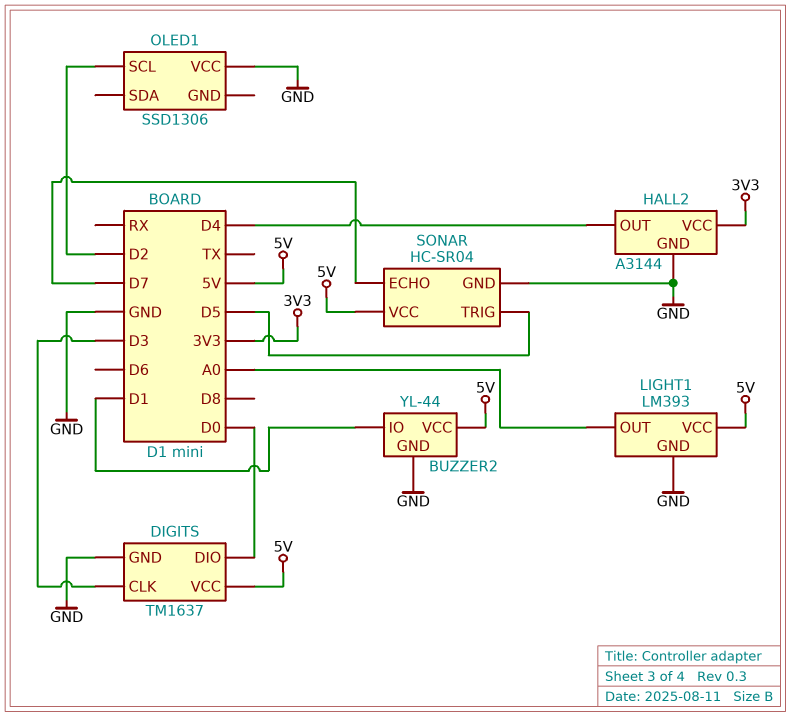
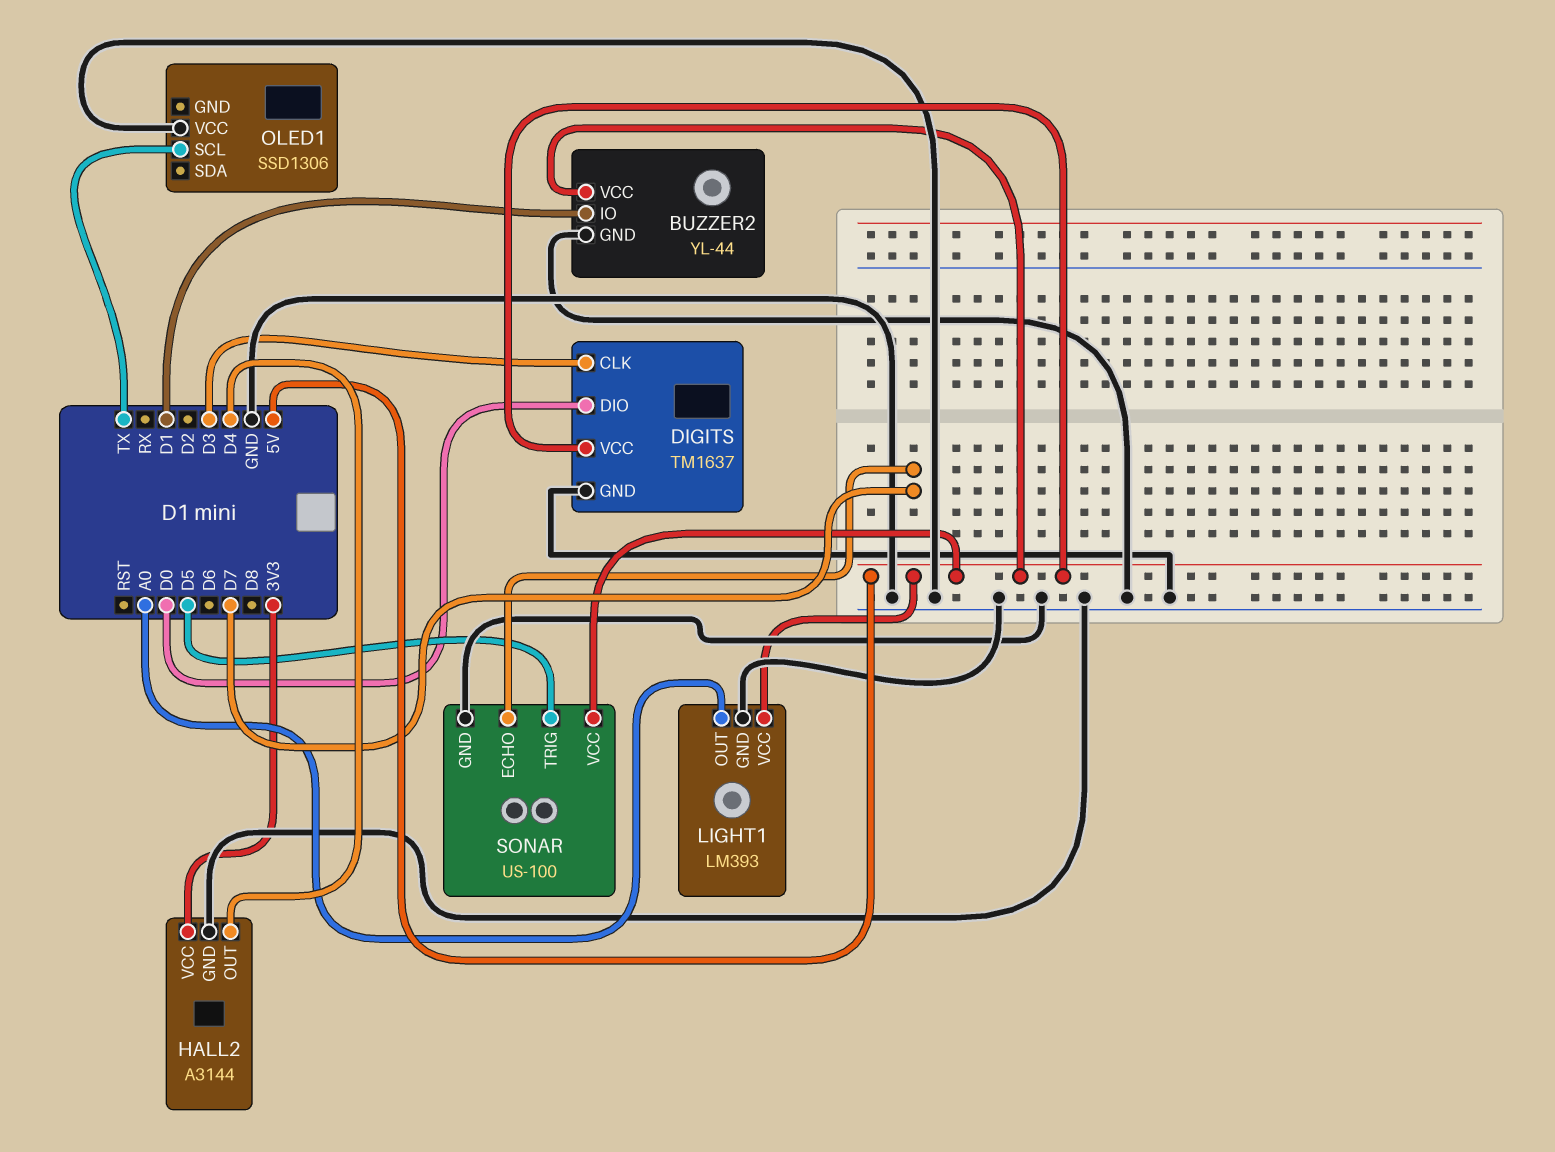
OLED1 pin SCL: D2 -> TX
SONAR: HC-SR04 -> US-100

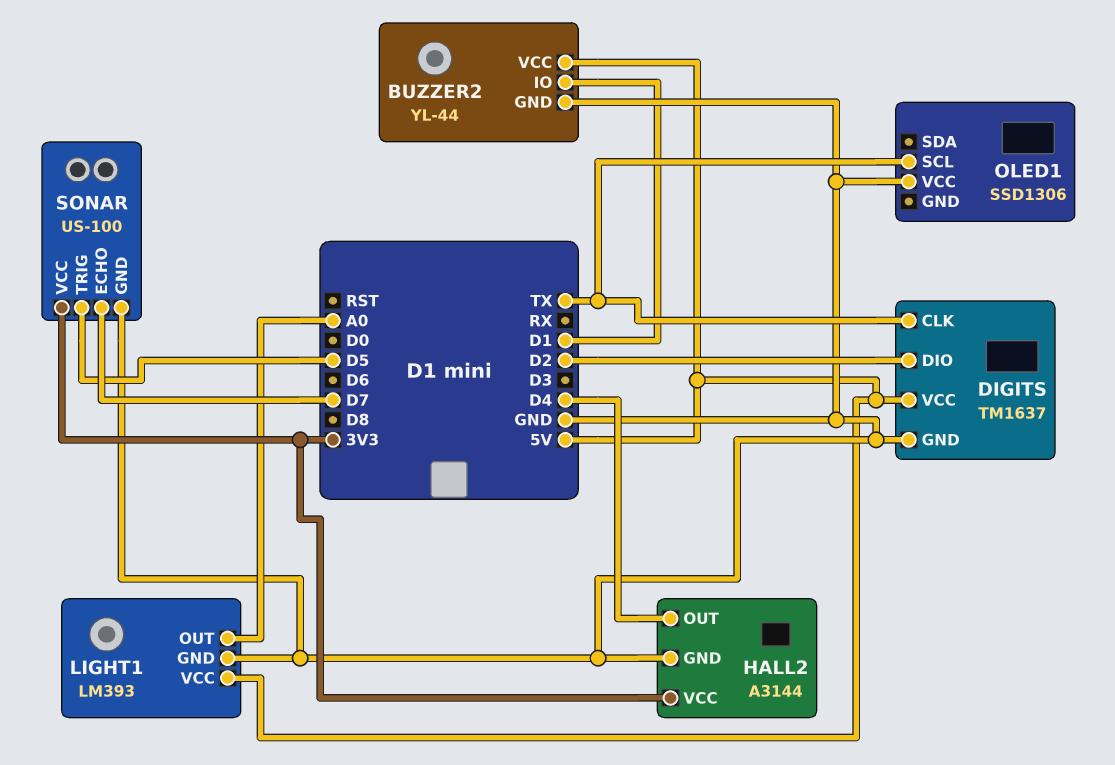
DIGITS pin CLK: D3 -> TX
DIGITS pin DIO: D0 -> D2
SONAR pin VCC: 5V -> 3V3

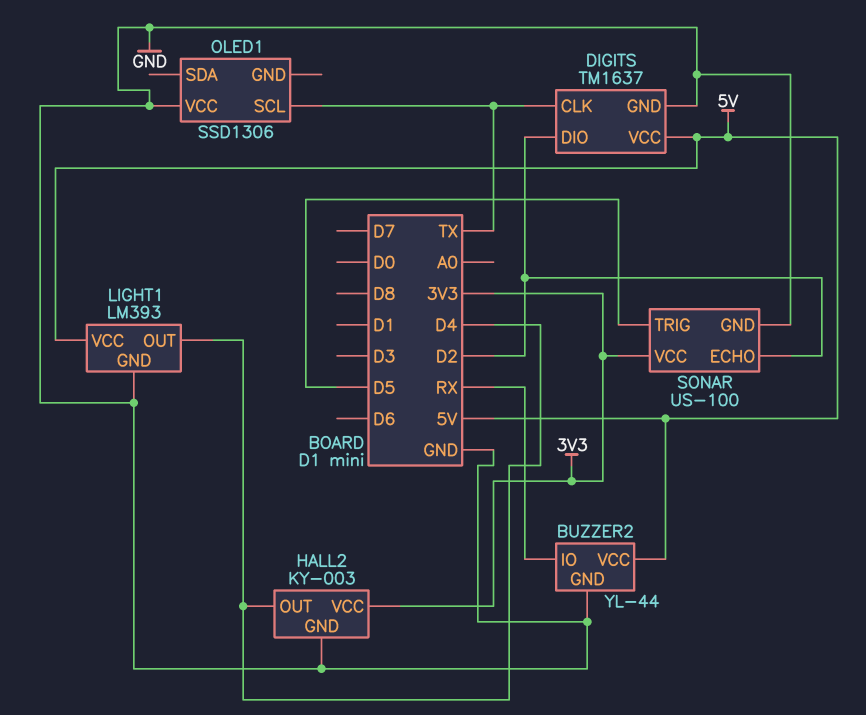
BUZZER2 pin IO: D1 -> RX
HALL2: A3144 -> KY-003
LIGHT1 pin OUT: A0 -> D4
SONAR pin ECHO: D7 -> D2

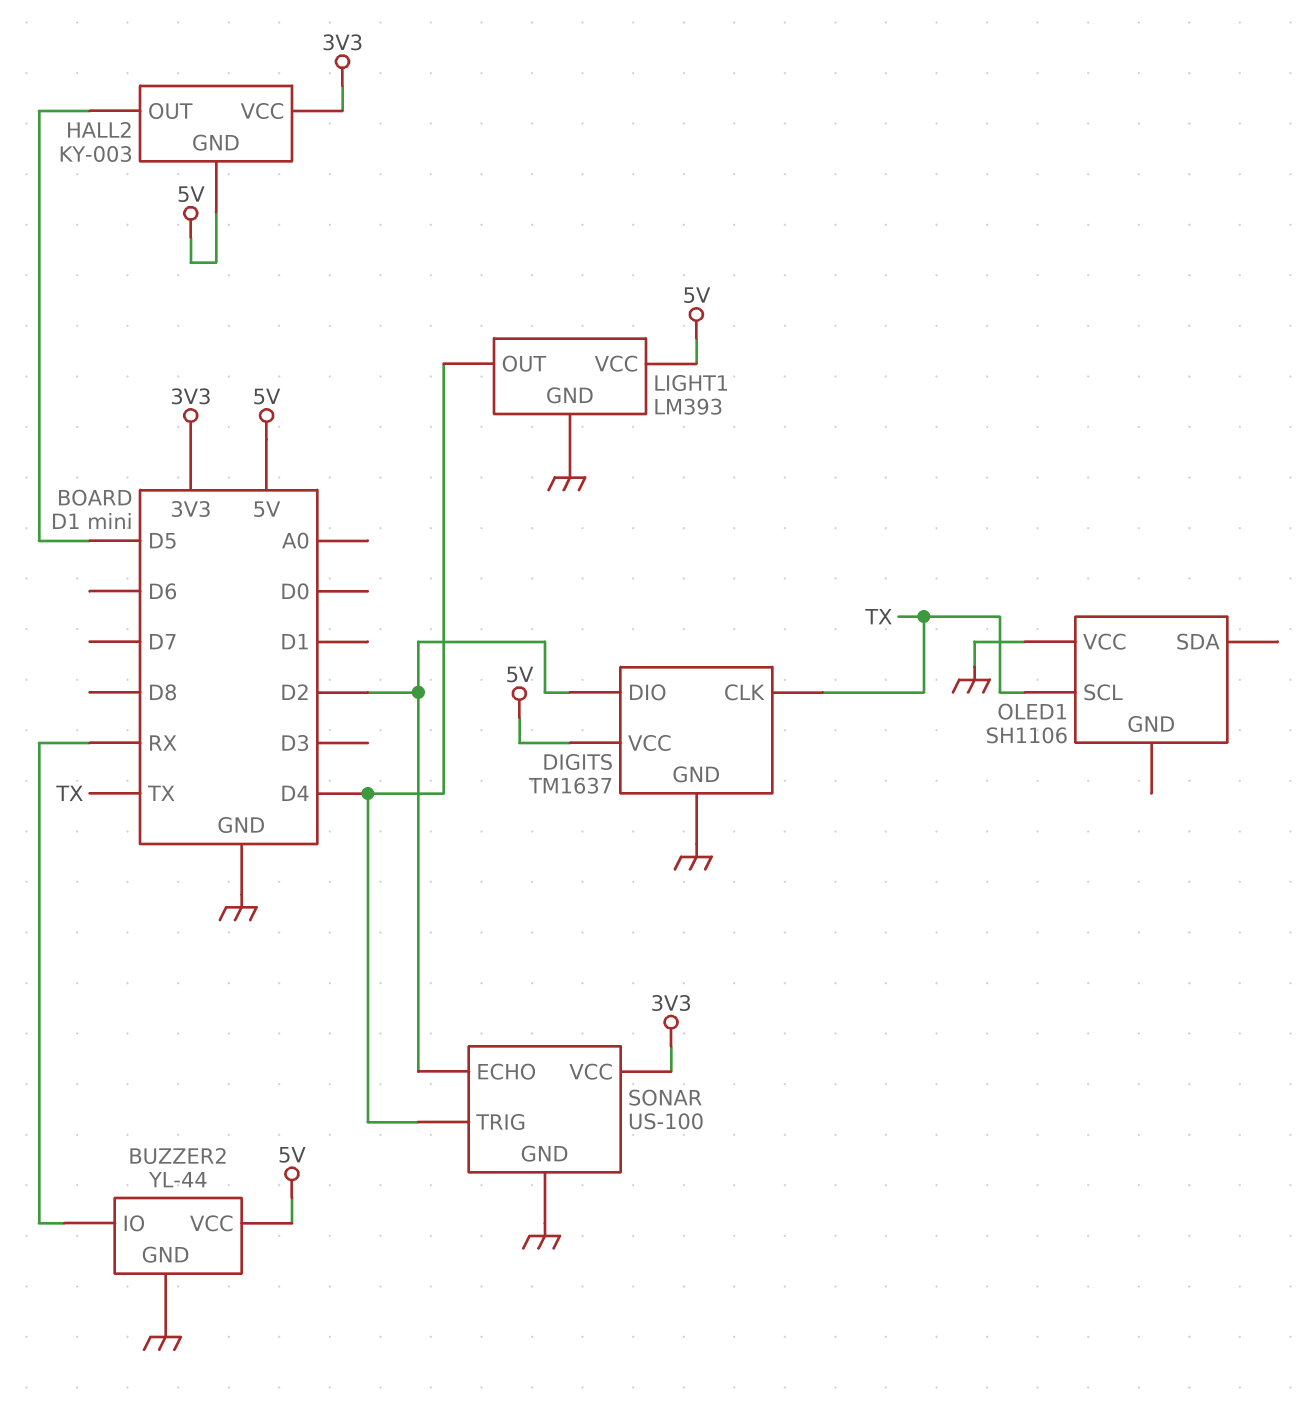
HALL2 pin GND: GND -> 5V
HALL2 pin OUT: D4 -> D5
OLED1: SSD1306 -> SH1106
SONAR pin TRIG: D5 -> D4

